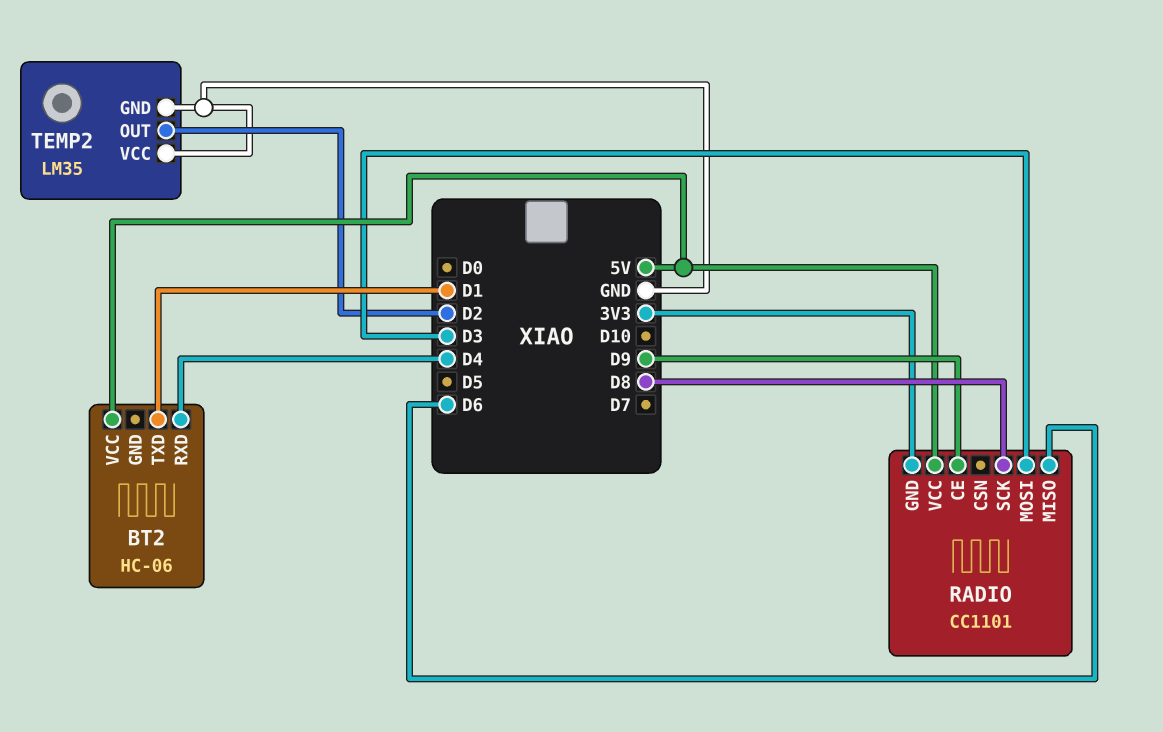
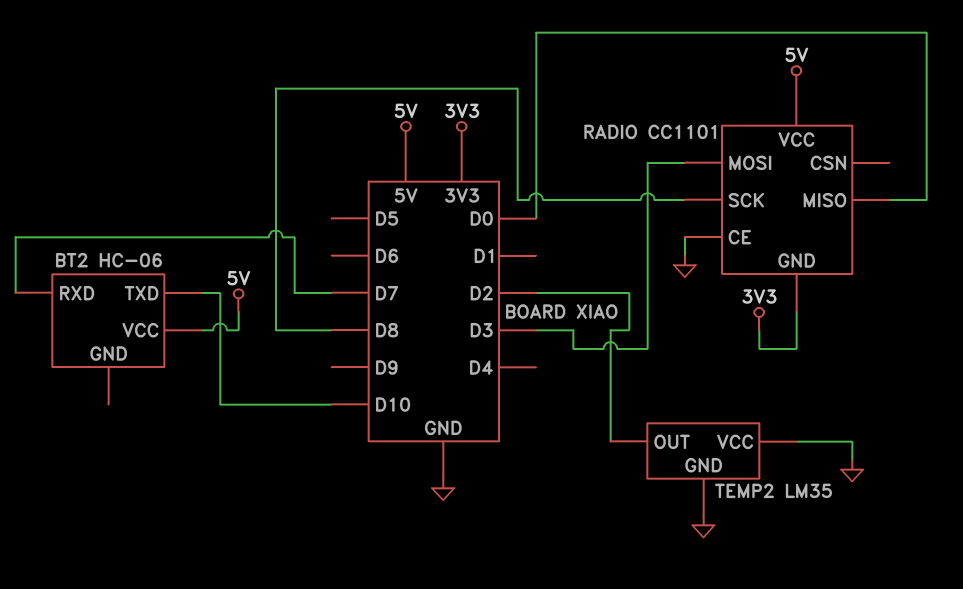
BT2 pin RXD: D4 -> D7
BT2 pin TXD: D1 -> D10
RADIO pin CE: D9 -> GND
RADIO pin MISO: D6 -> D0

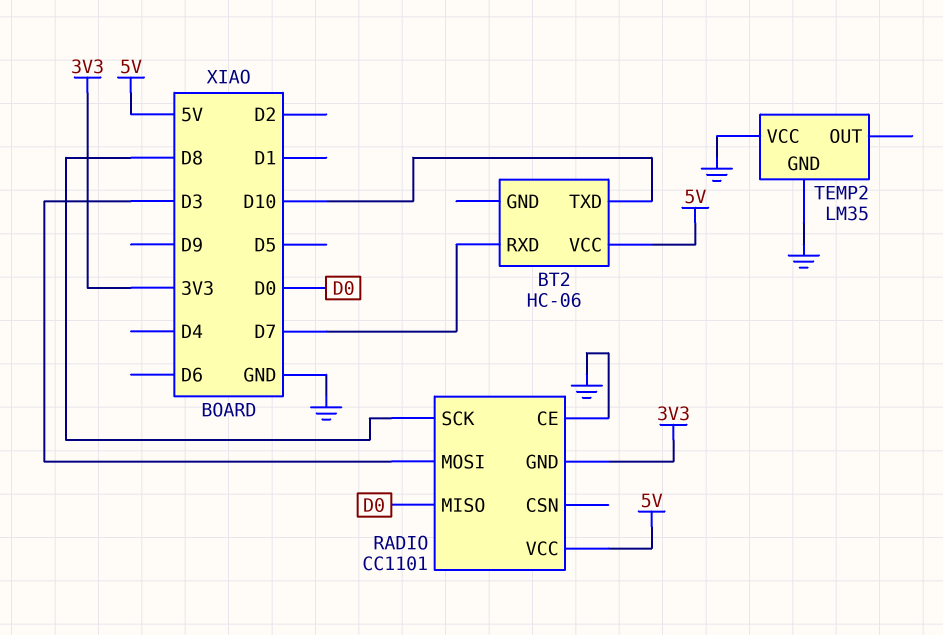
TEMP2 pin OUT: D2 -> none

